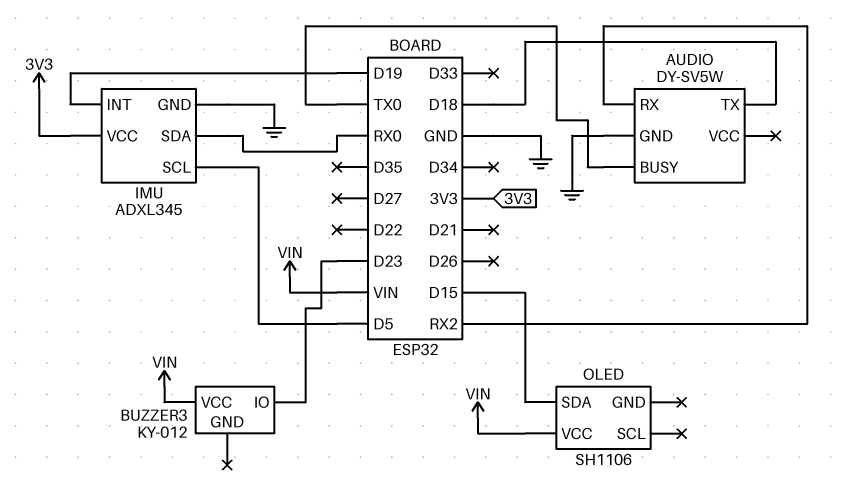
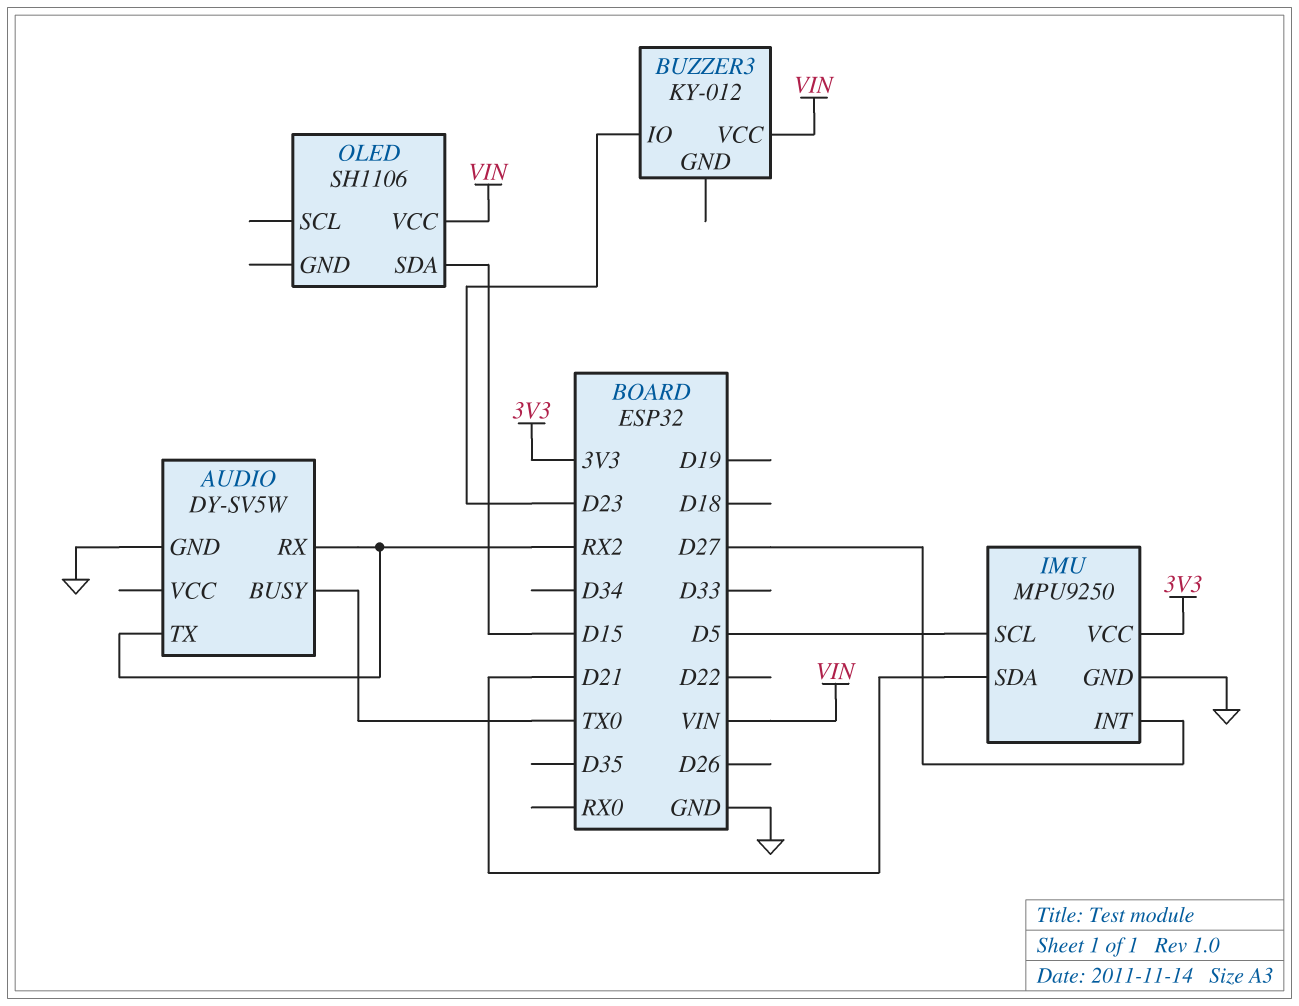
AUDIO pin TX: D18 -> RX2
IMU: ADXL345 -> MPU9250
IMU pin INT: D19 -> D27
IMU pin SDA: RX0 -> D21

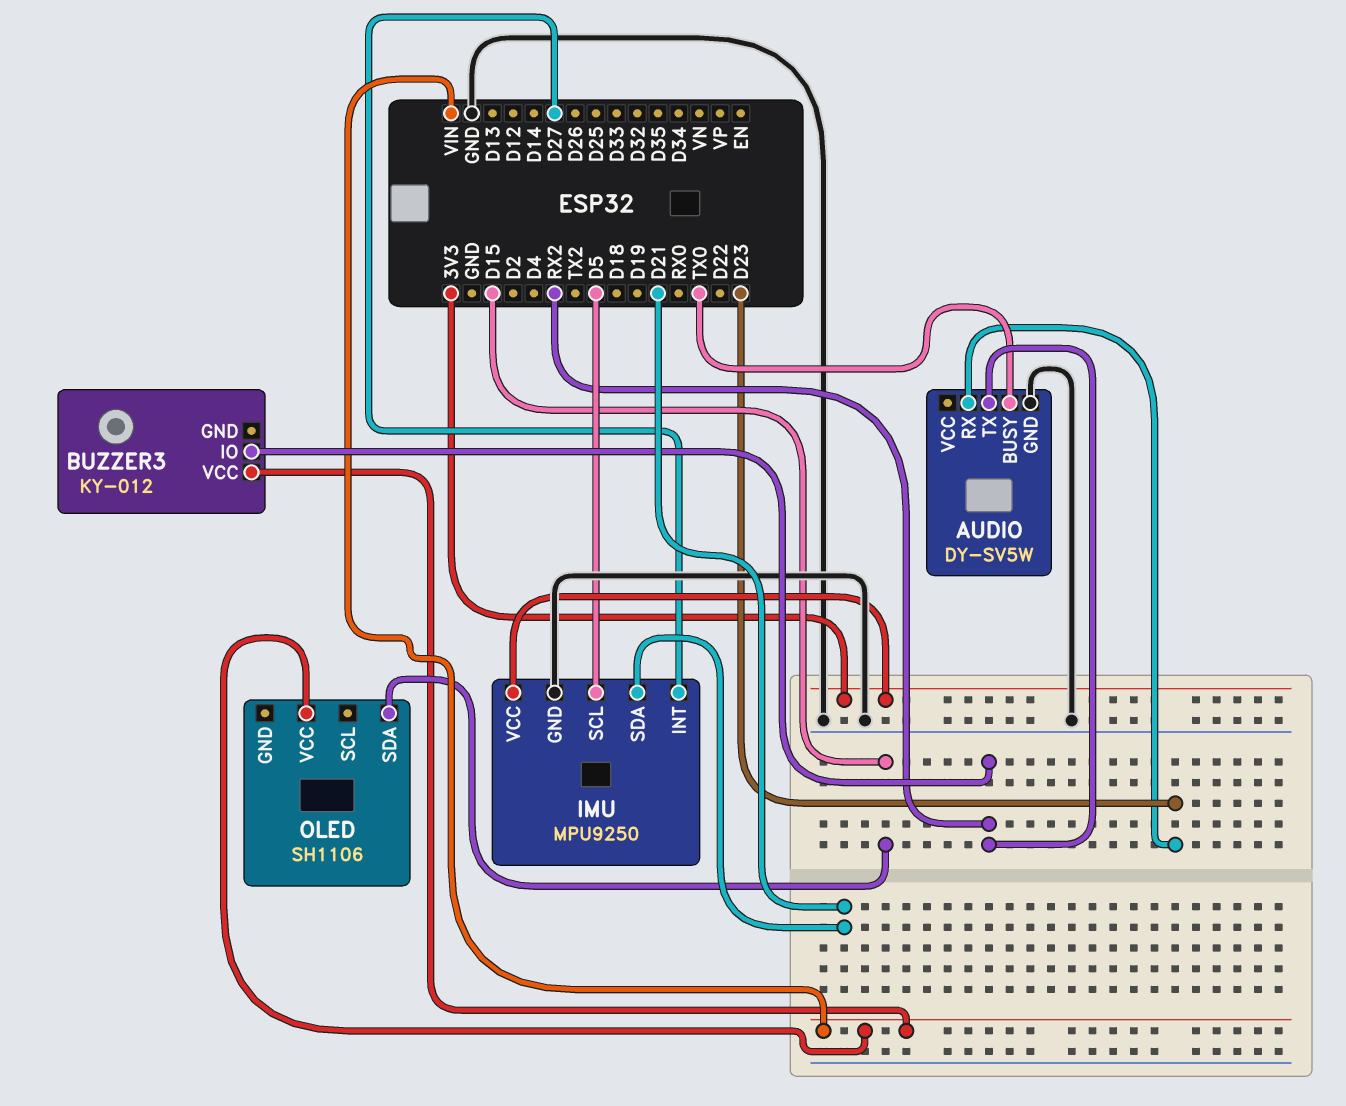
AUDIO pin RX: RX2 -> D23
BUZZER3 pin IO: D23 -> RX2

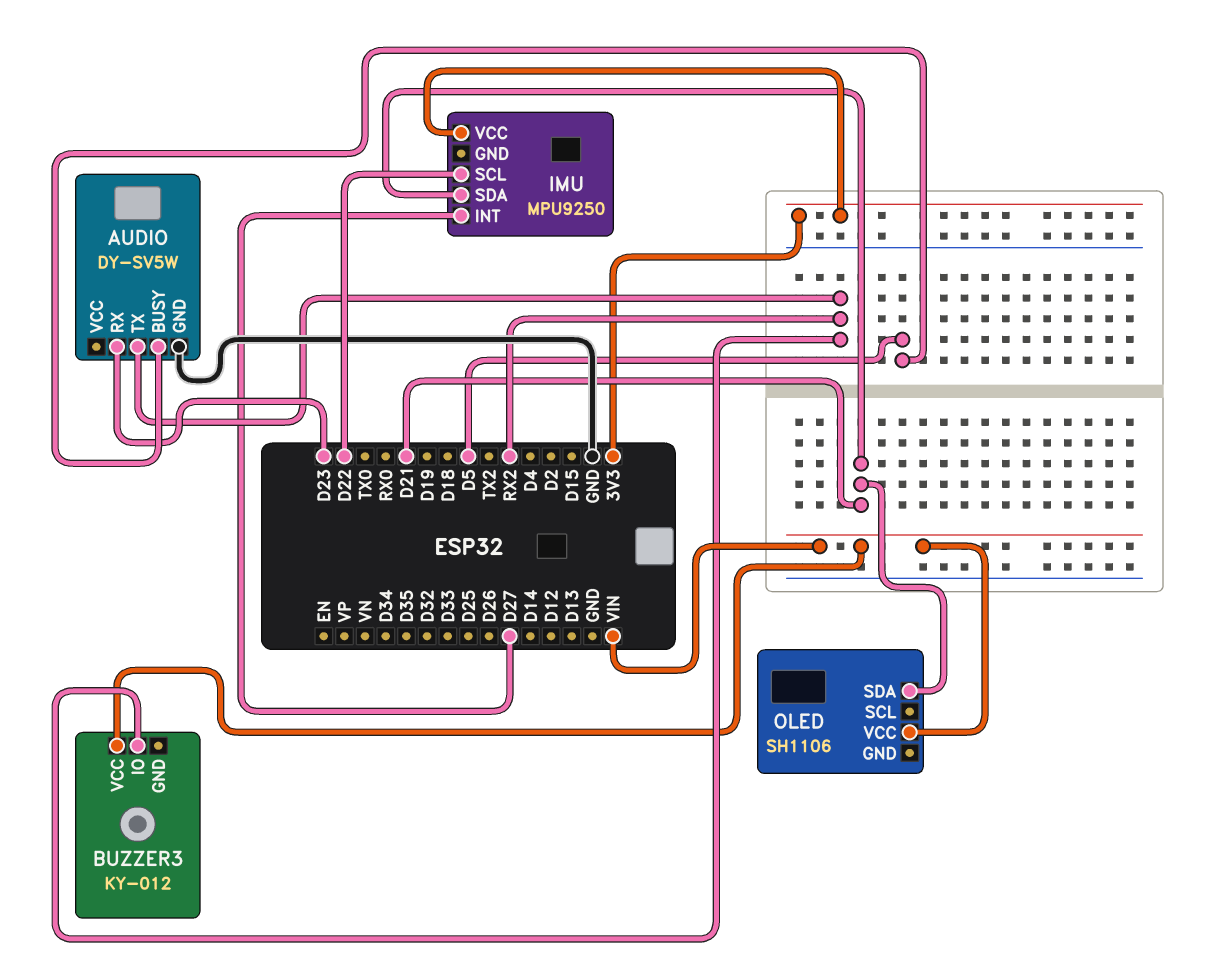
AUDIO pin BUSY: TX0 -> D5
IMU pin GND: GND -> none
IMU pin SCL: D5 -> D22
OLED pin SDA: D15 -> D21

